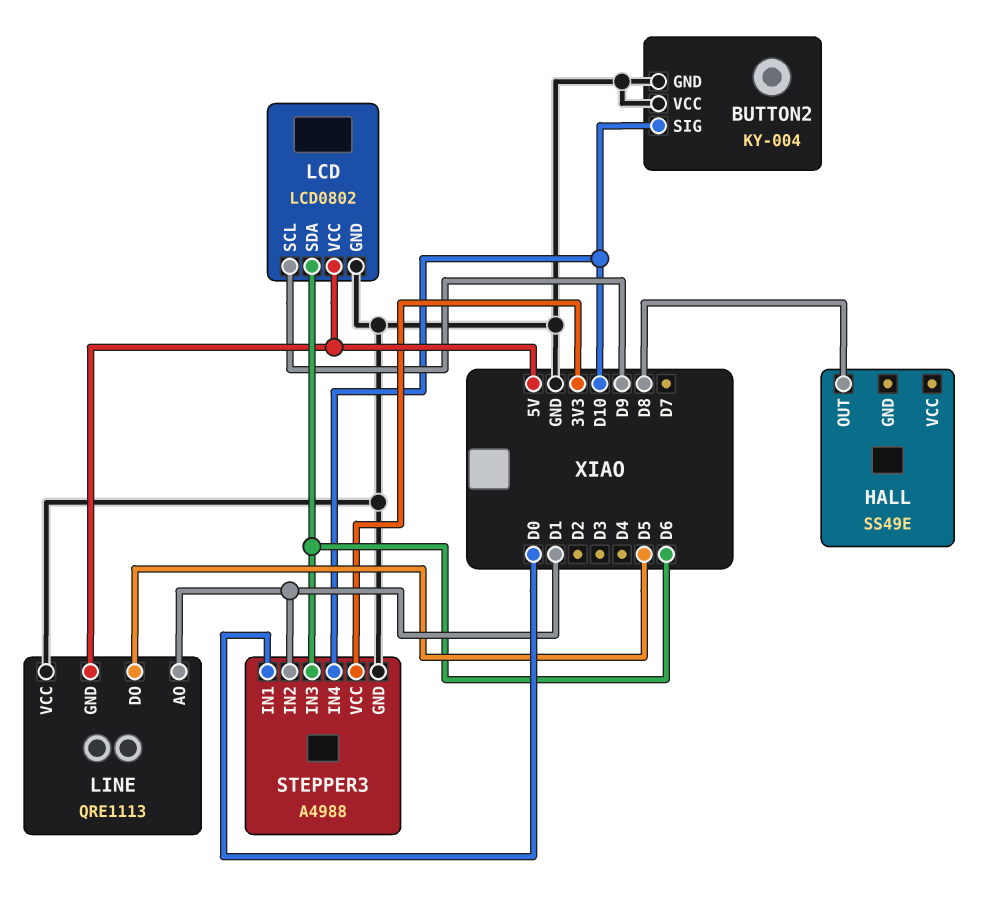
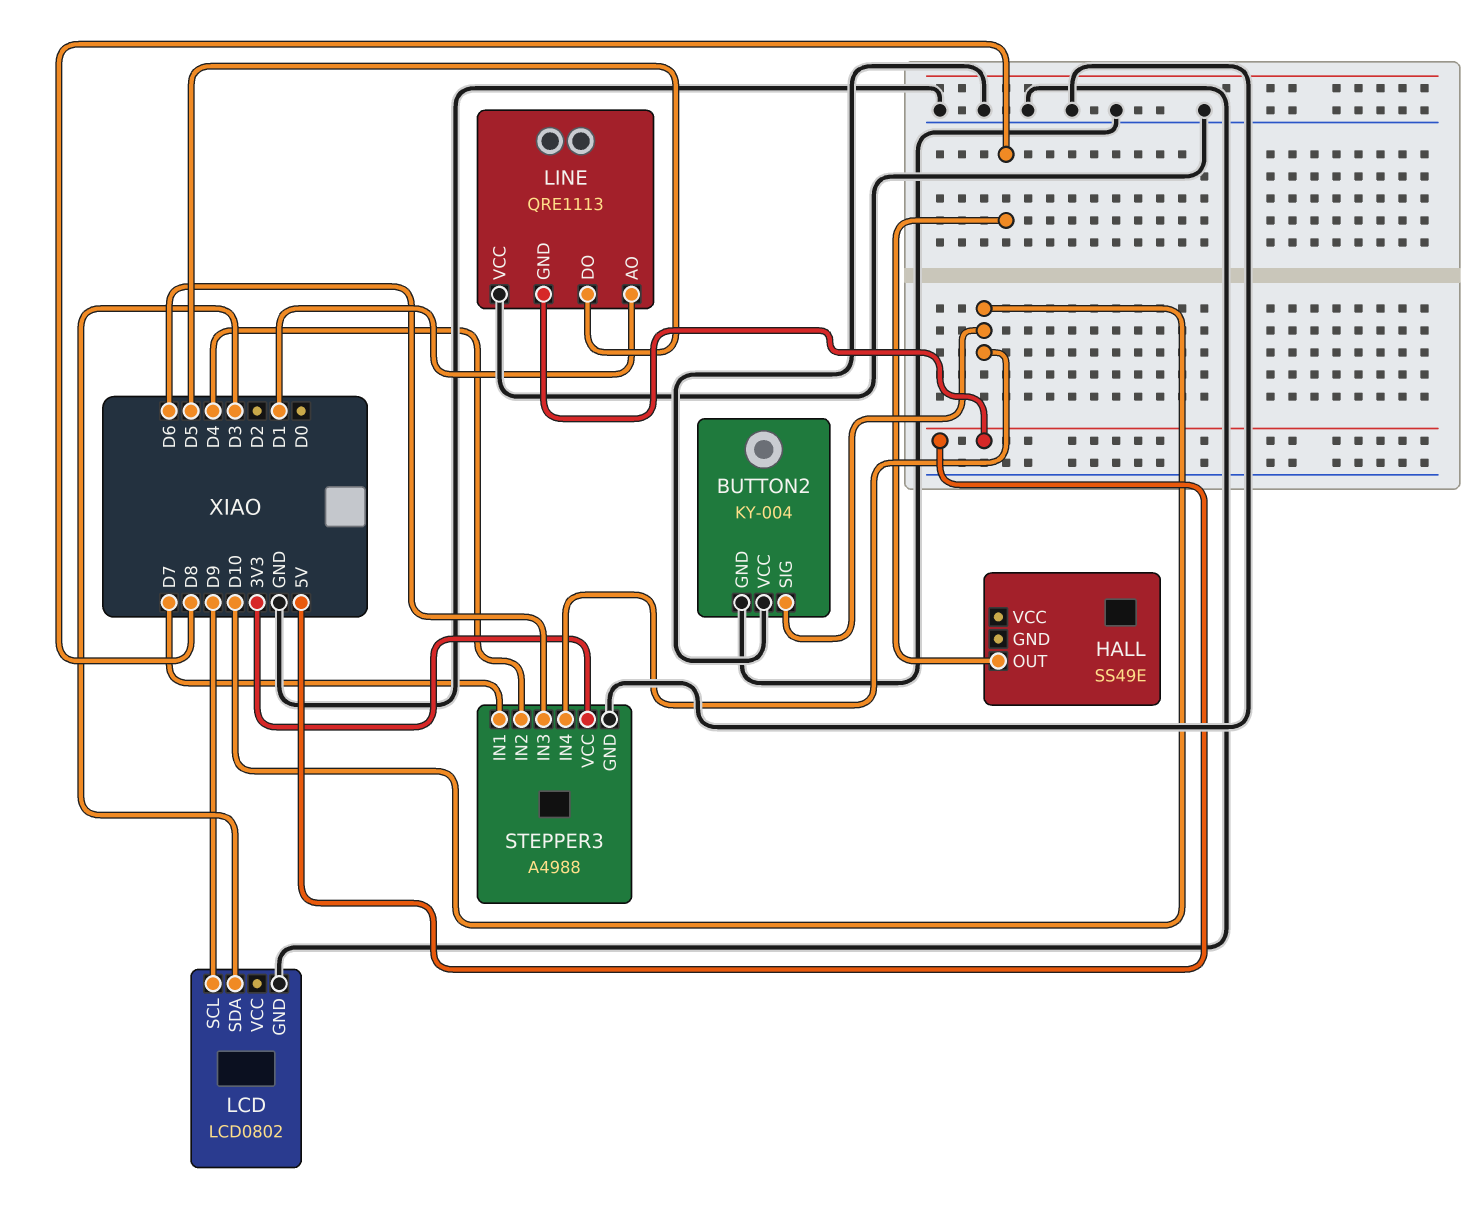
LCD pin SDA: D6 -> D3
LCD pin VCC: 5V -> none
STEPPER3 pin IN1: D0 -> D7
STEPPER3 pin IN2: D1 -> D4

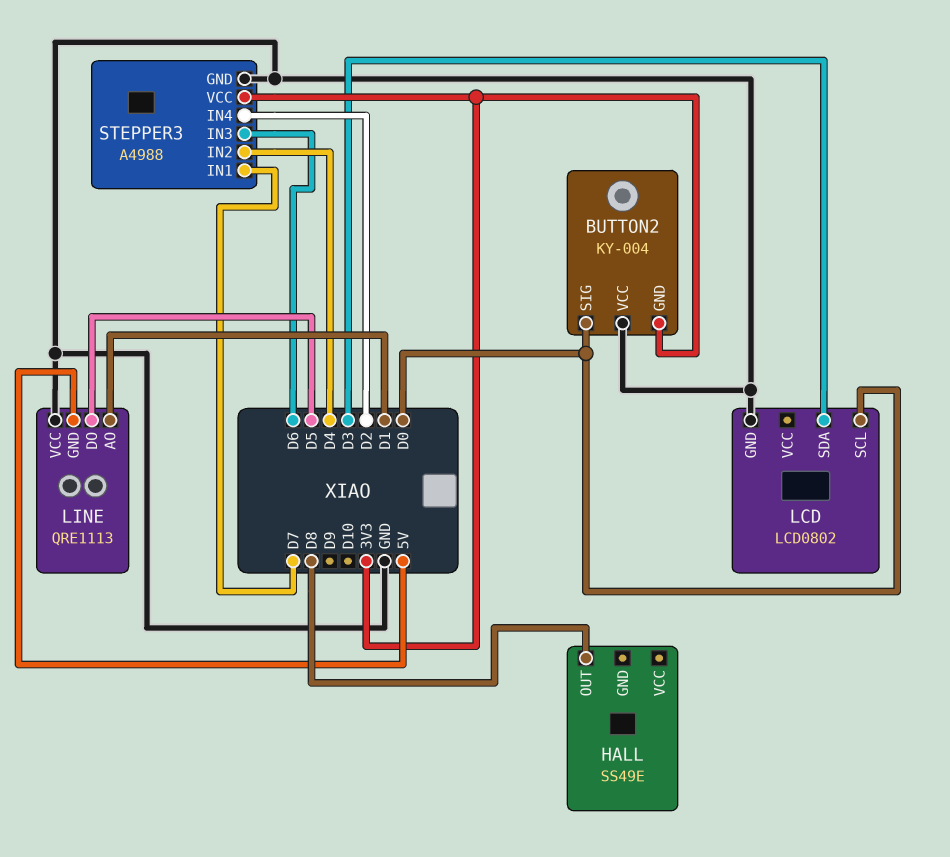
BUTTON2 pin GND: GND -> 3V3
BUTTON2 pin SIG: D10 -> D0
LCD pin SCL: D9 -> D0
STEPPER3 pin IN4: D10 -> D2

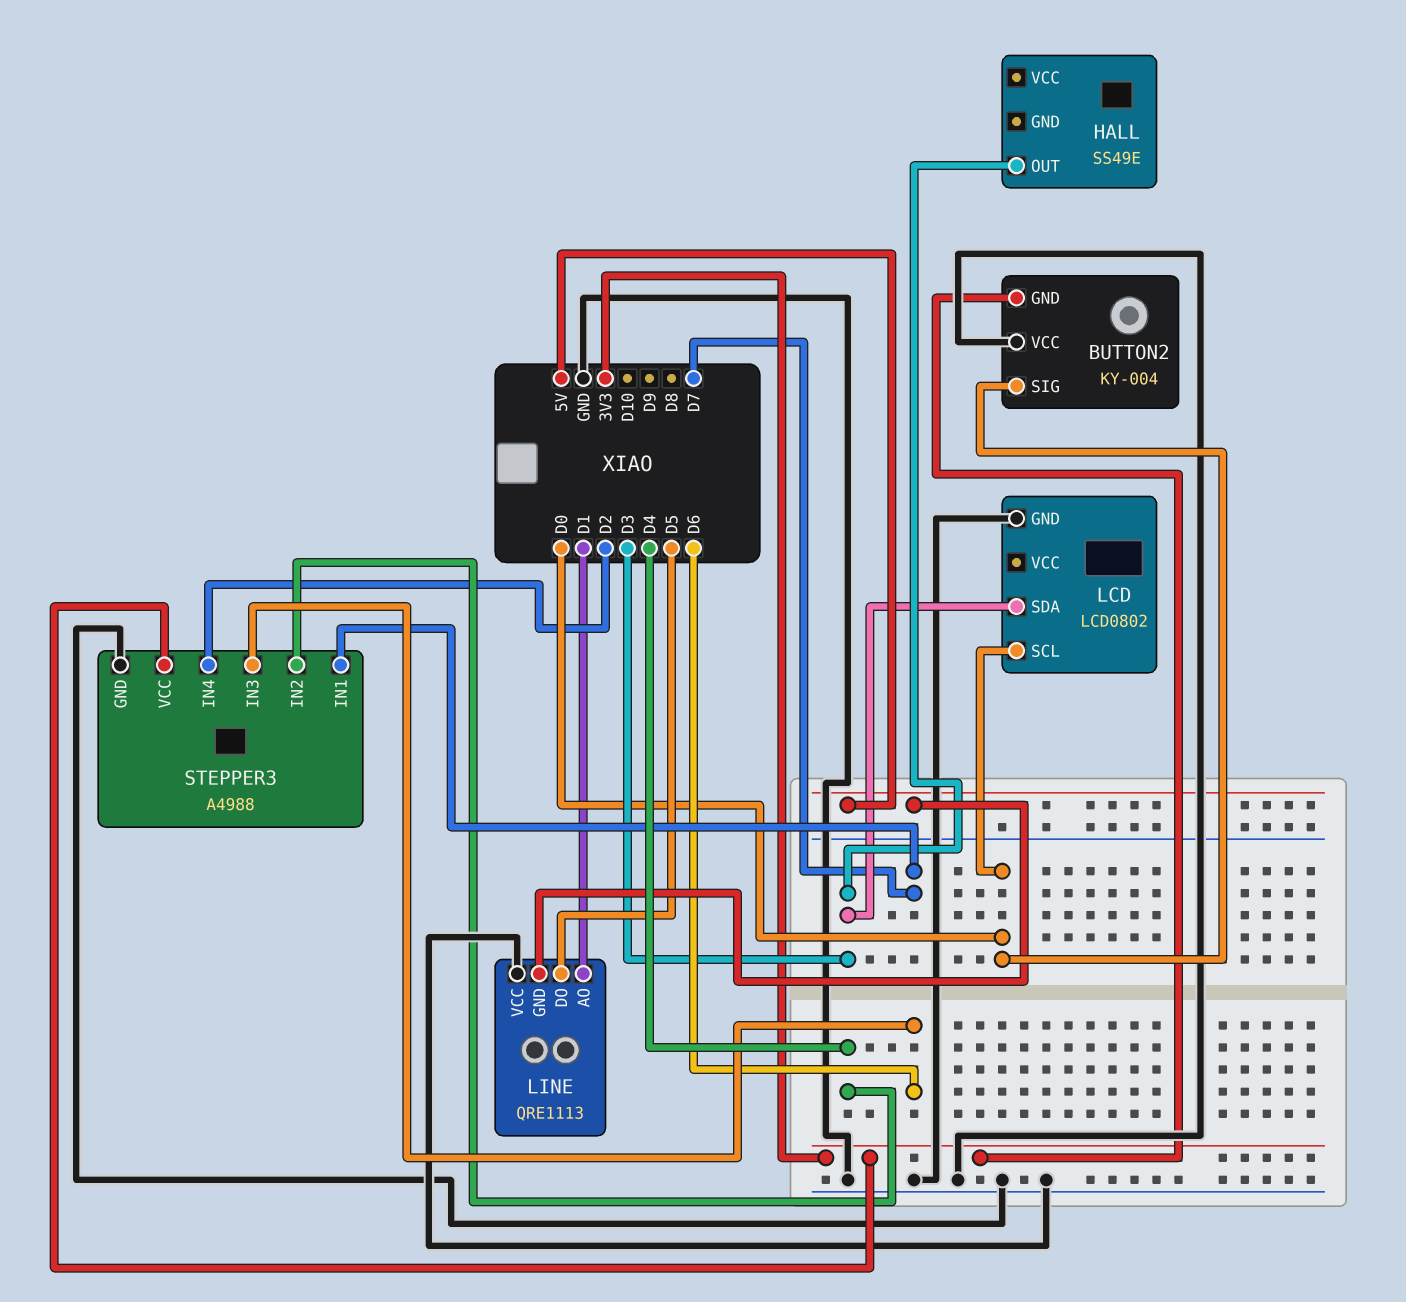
HALL pin OUT: D8 -> D3

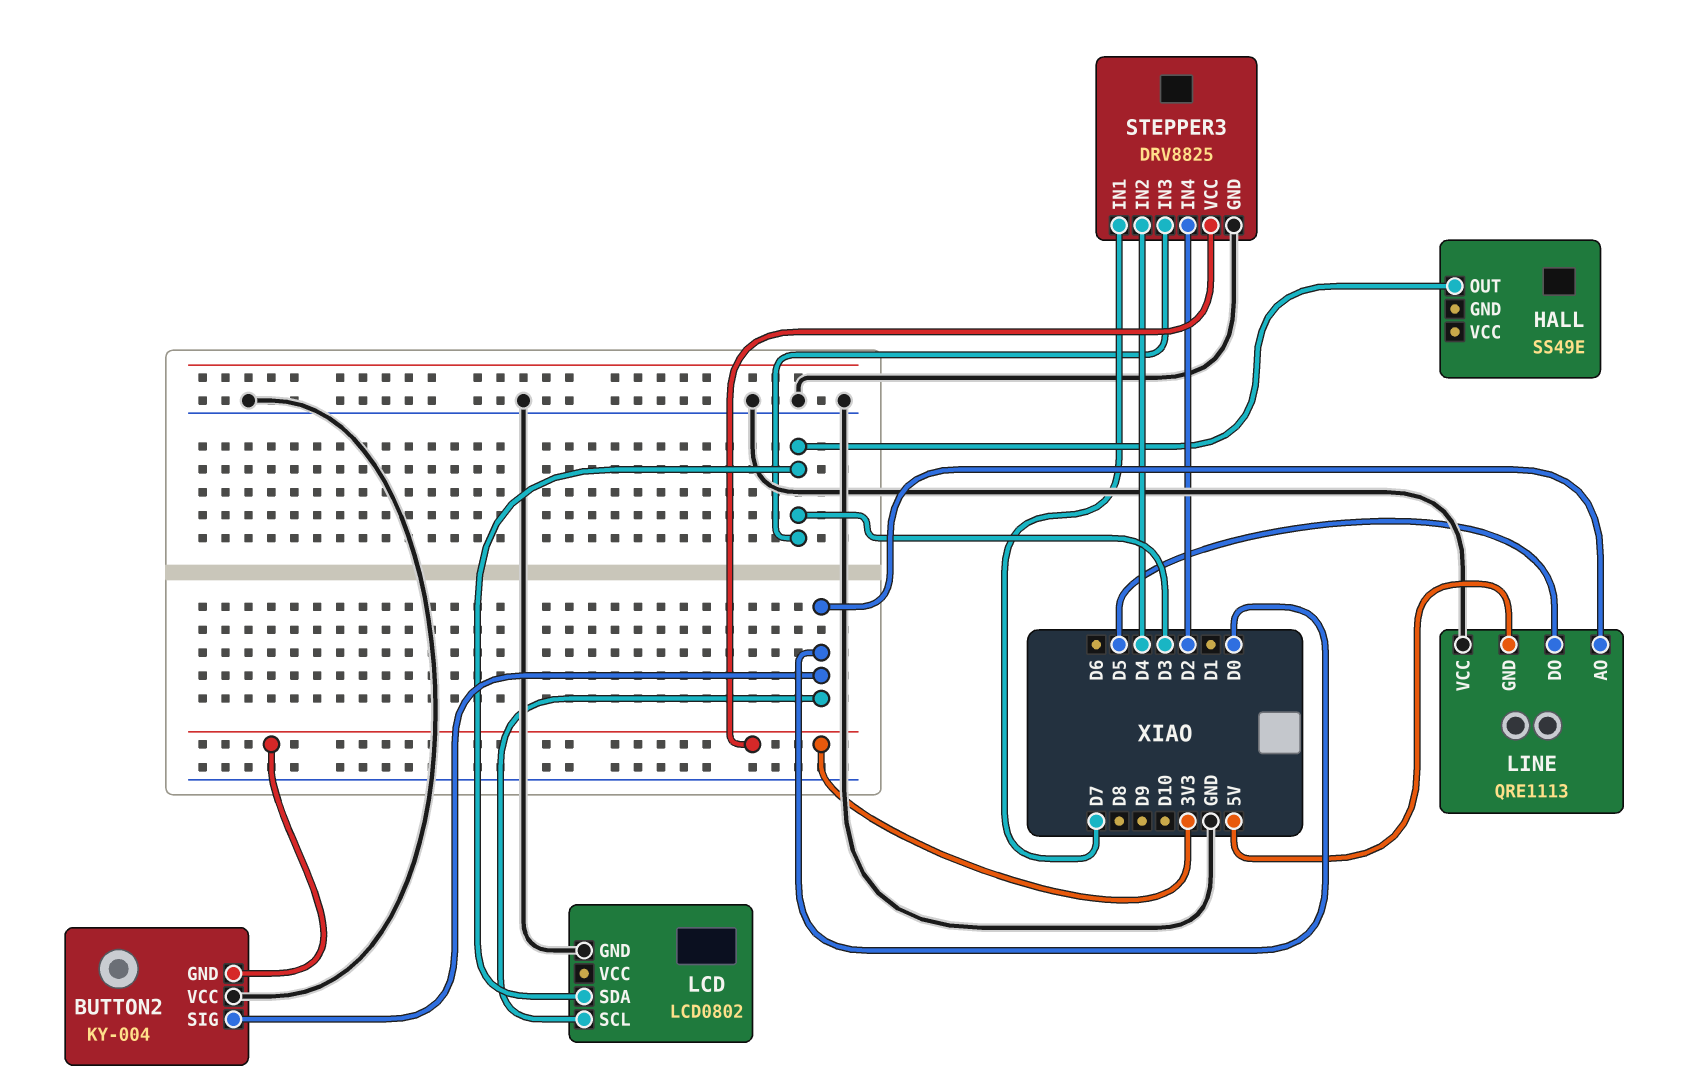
LINE pin AO: D1 -> D0
STEPPER3: A4988 -> DRV8825
STEPPER3 pin IN3: D6 -> D3

